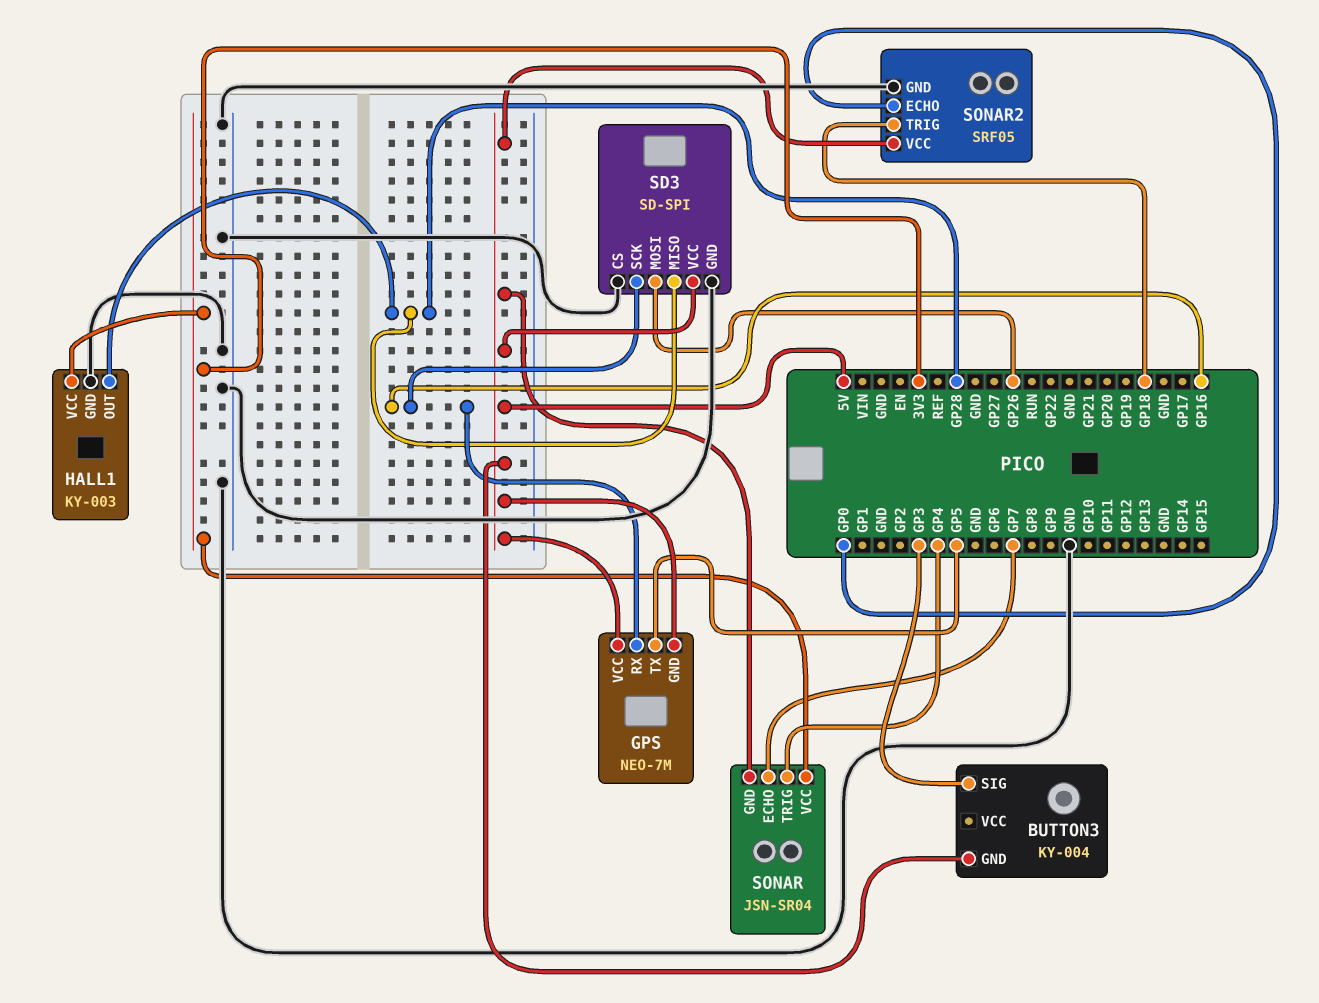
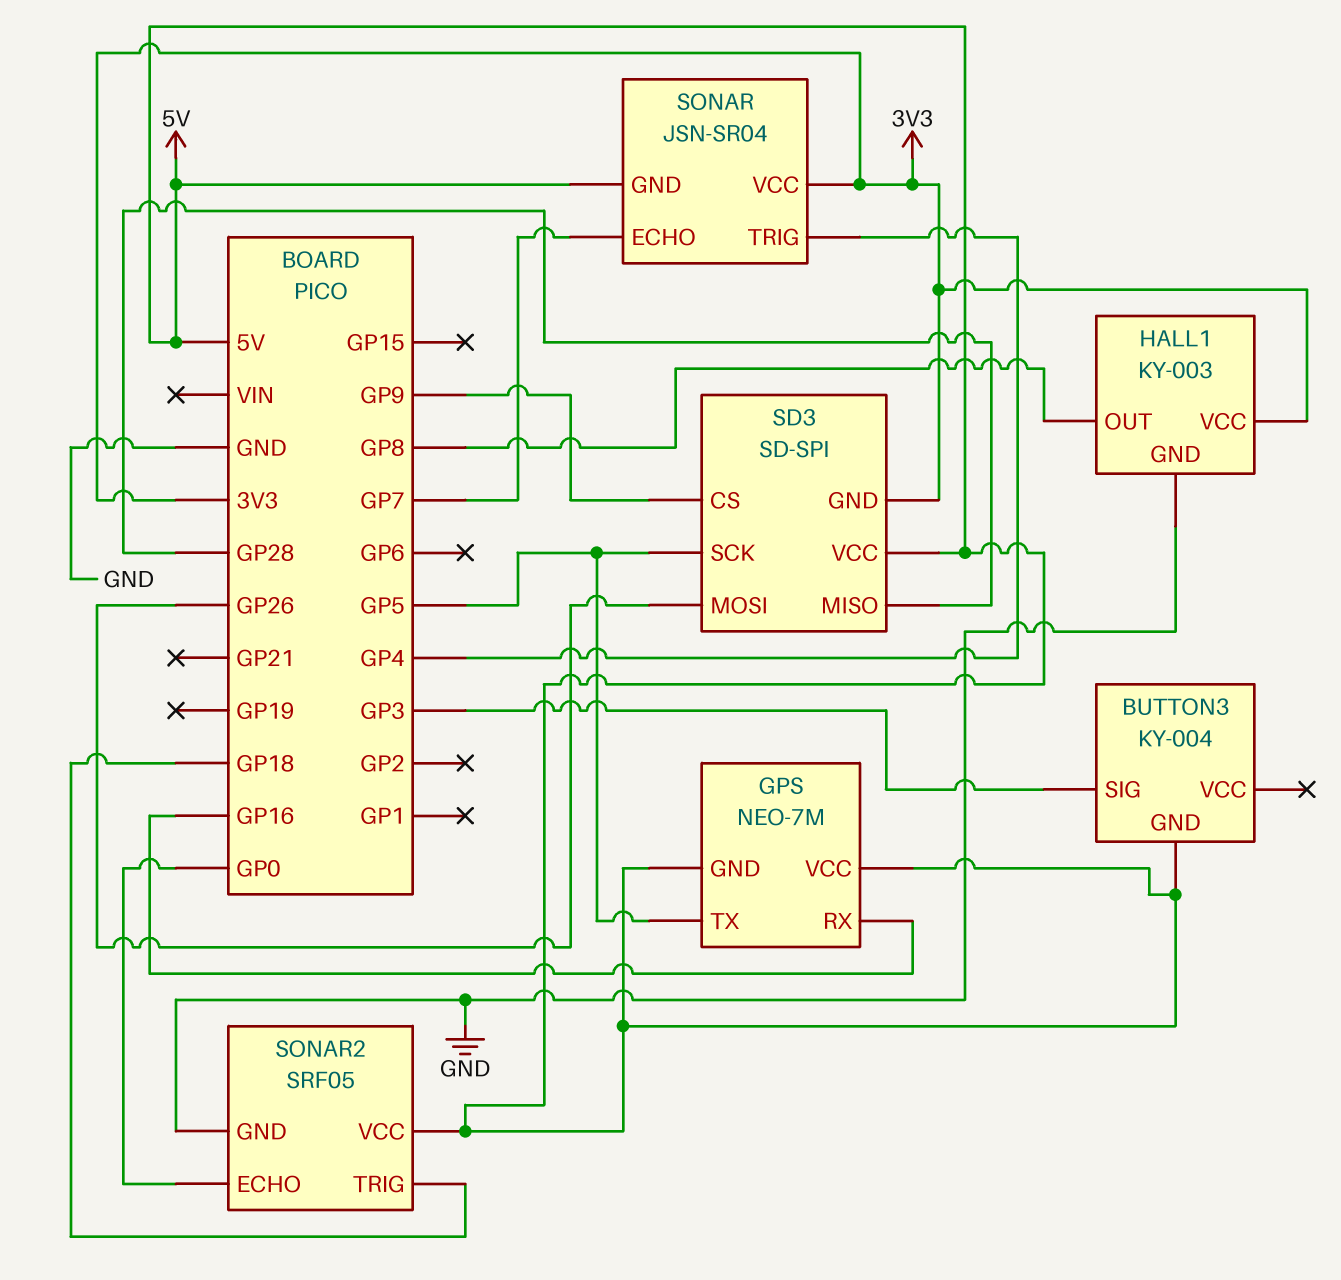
HALL1 pin OUT: GP28 -> GP8
SD3 pin CS: GND -> GP9
SD3 pin GND: GND -> 3V3
SD3 pin SCK: GP16 -> GP5

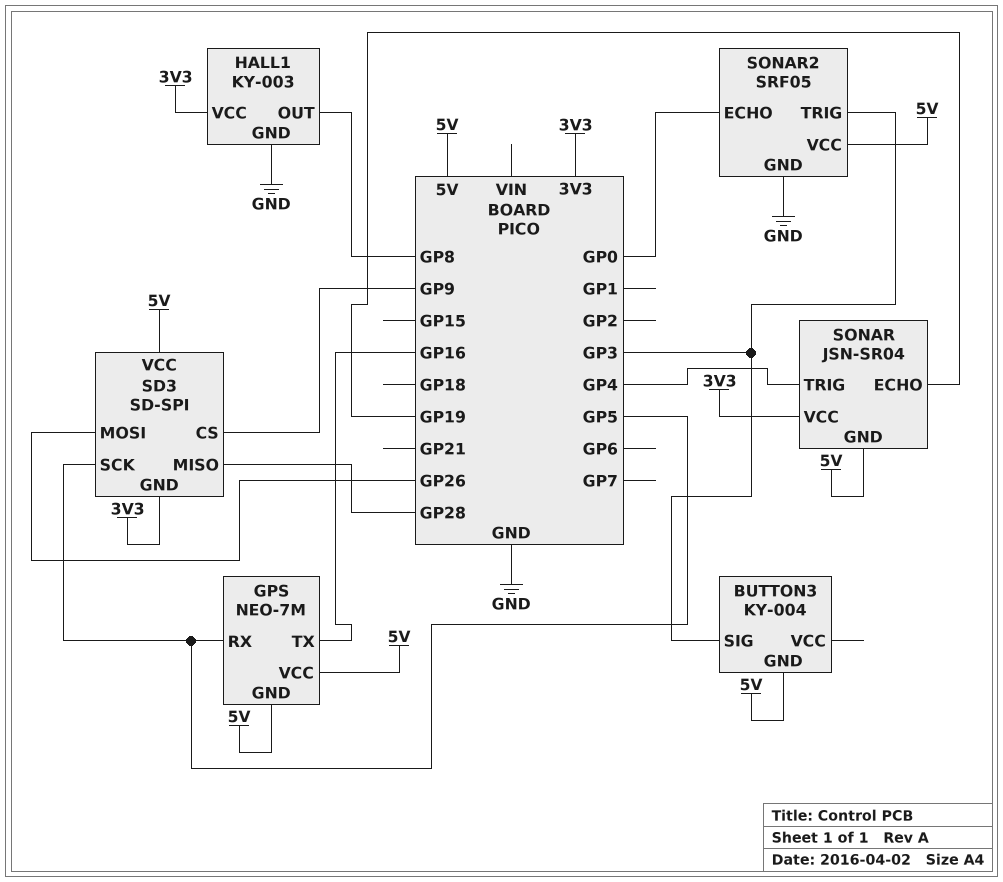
GPS pin RX: GP16 -> GP5
GPS pin TX: GP5 -> GP16
SONAR pin ECHO: GP7 -> GP19
SONAR2 pin TRIG: GP18 -> GP3

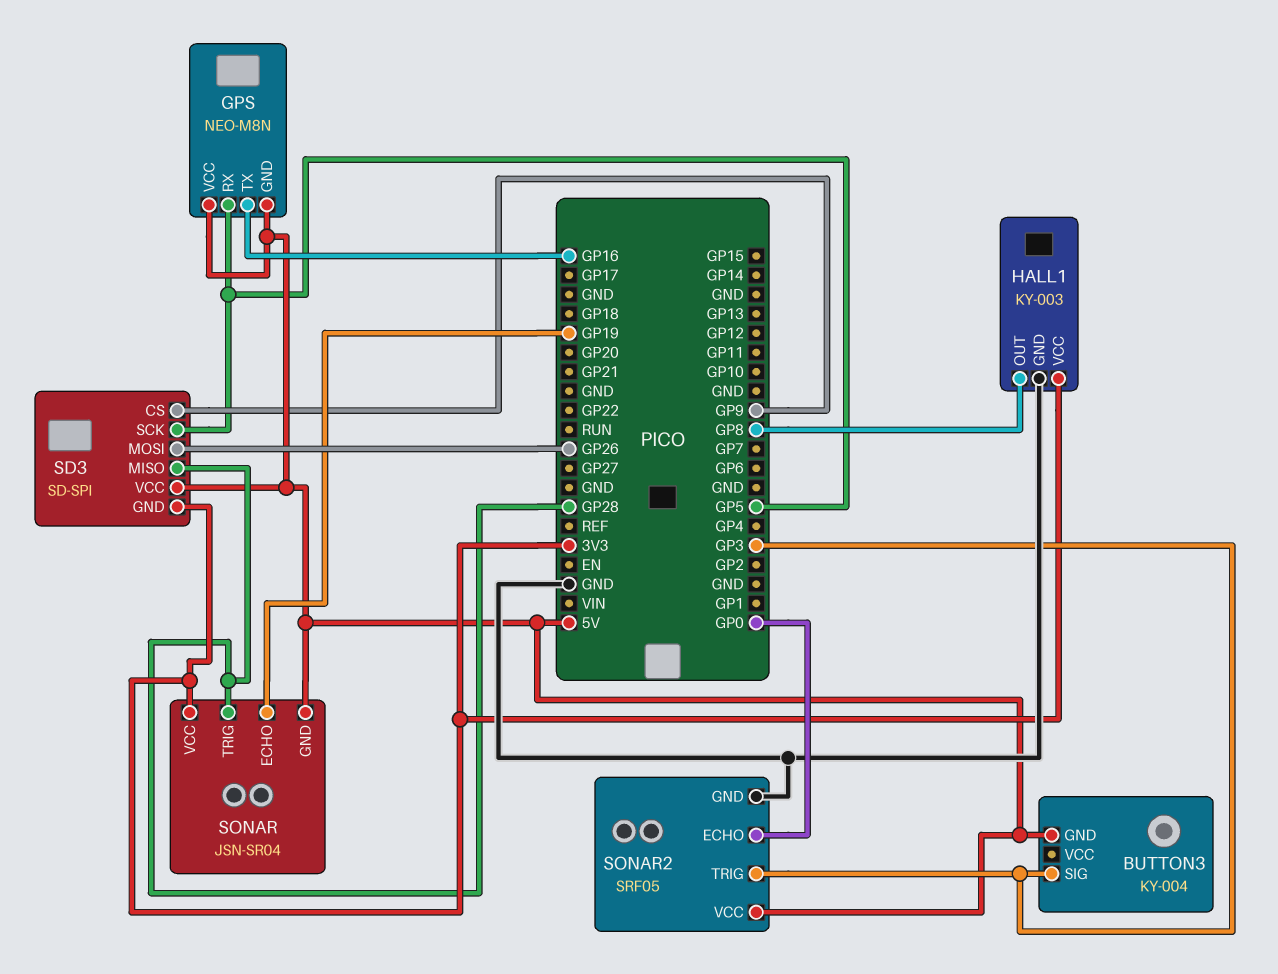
GPS: NEO-7M -> NEO-M8N
SONAR pin TRIG: GP4 -> GP28

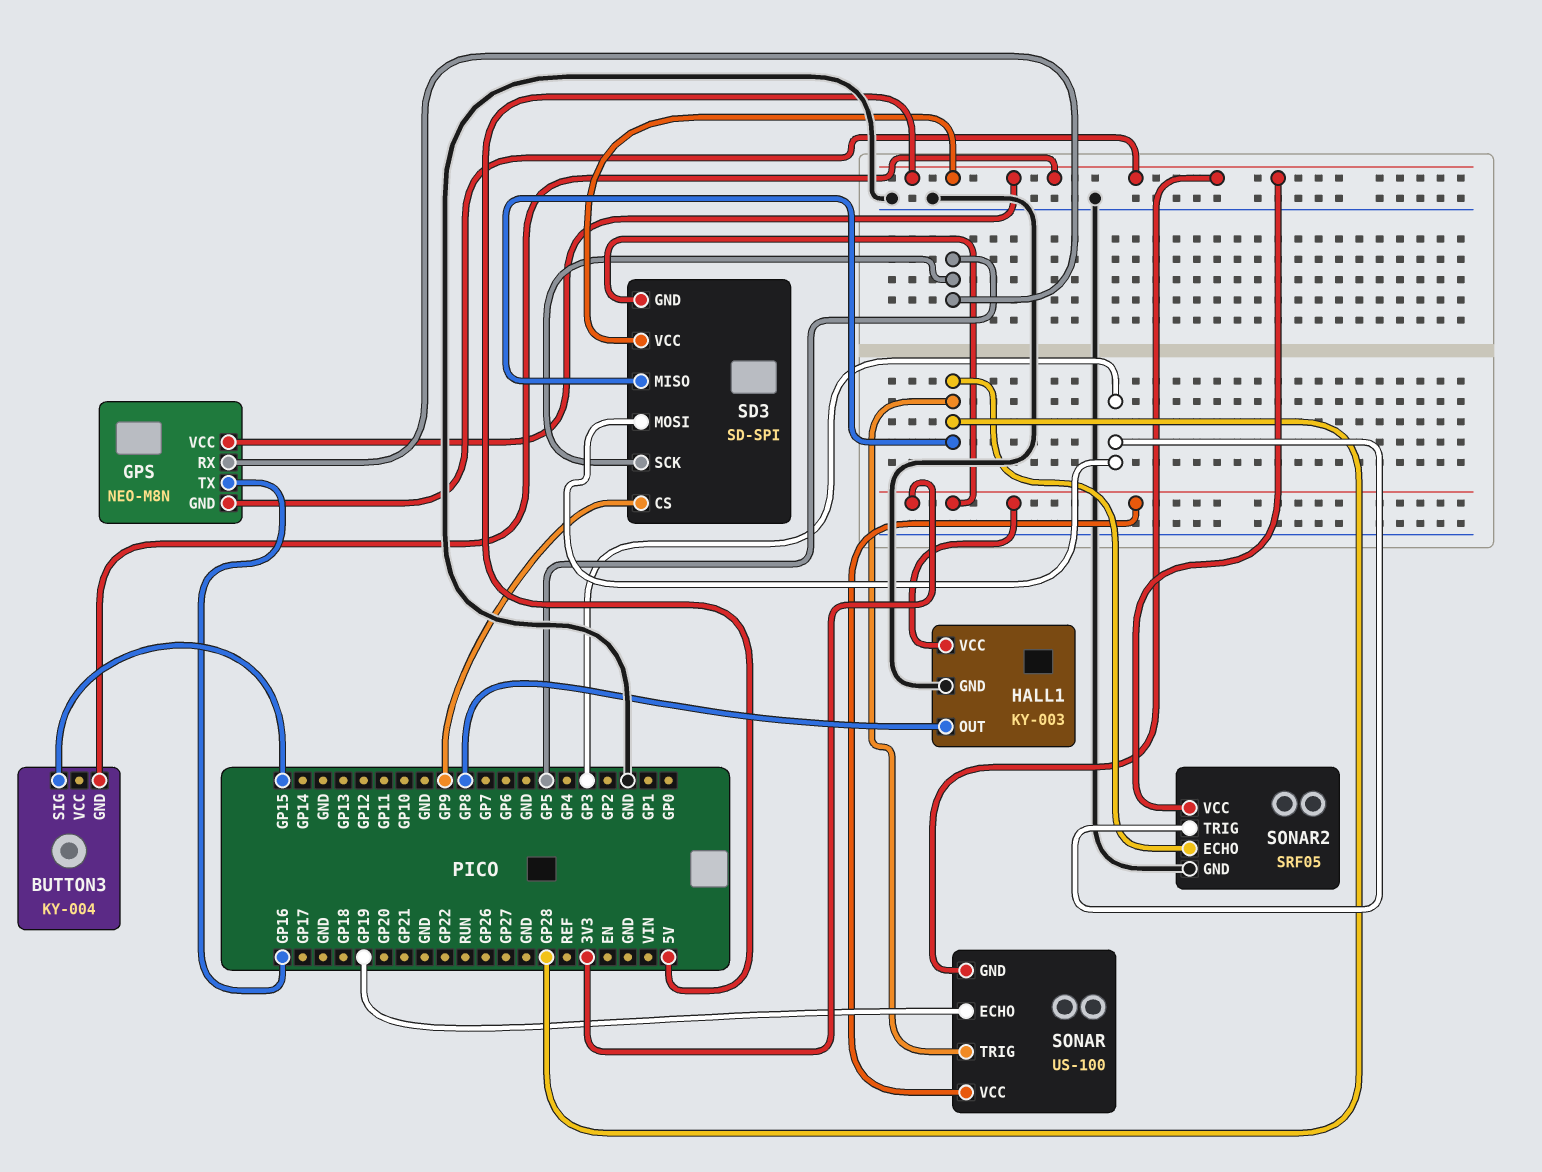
BUTTON3 pin SIG: GP3 -> GP15
SD3 pin MOSI: GP26 -> GP3
SONAR: JSN-SR04 -> US-100
SONAR2 pin ECHO: GP0 -> GP28

